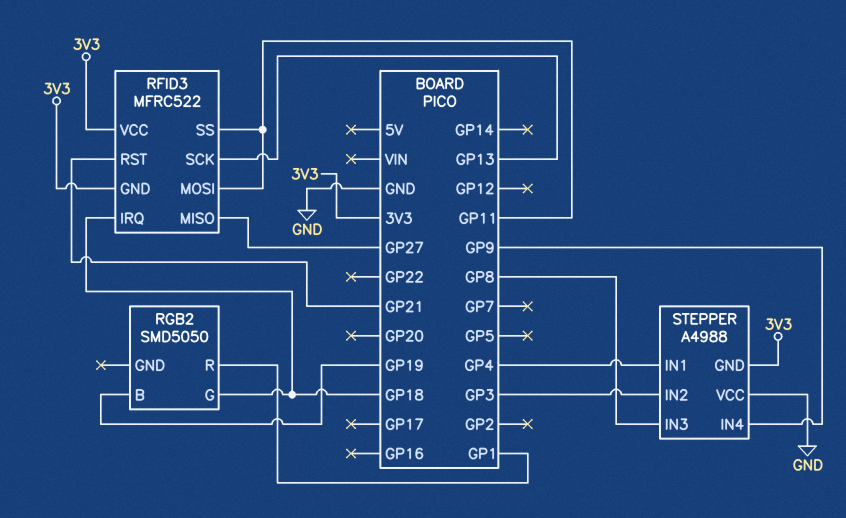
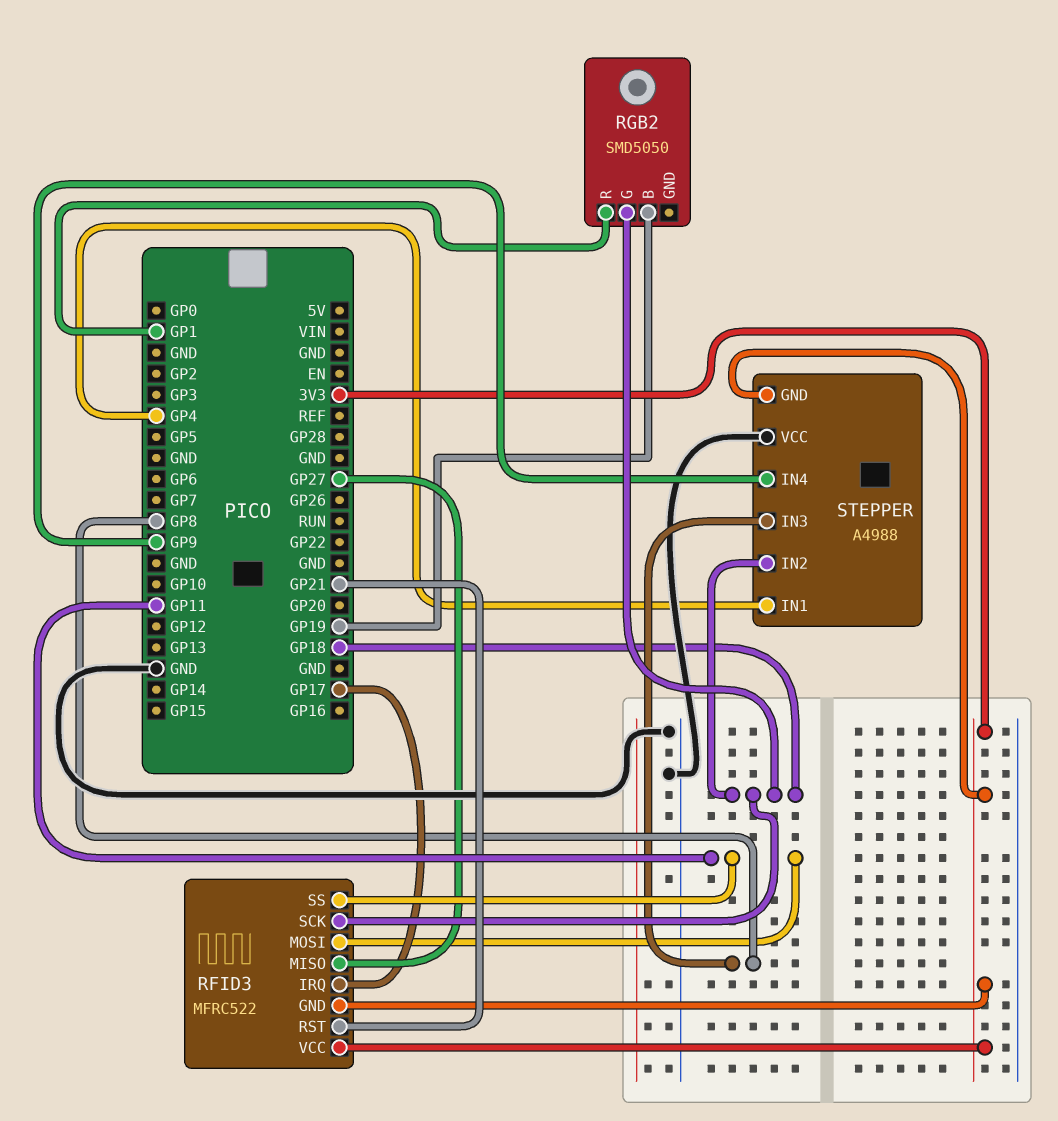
RFID3 pin IRQ: GP18 -> GP17
RFID3 pin SCK: GP13 -> GP18
STEPPER pin IN2: GP3 -> GP18

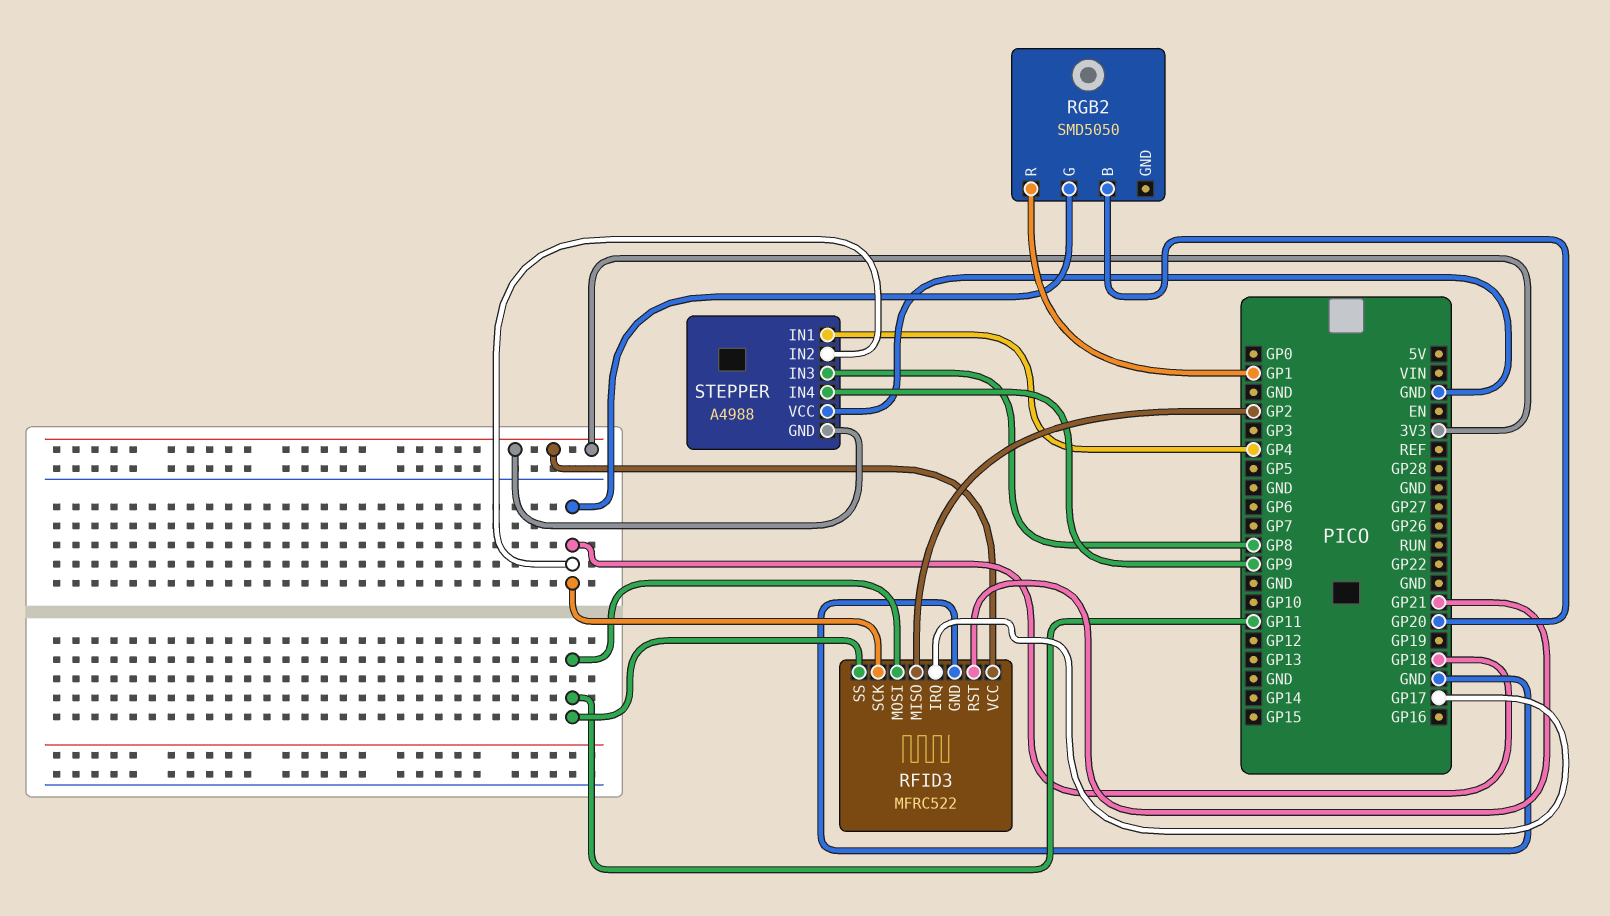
RFID3 pin GND: 3V3 -> GND
RFID3 pin MISO: GP27 -> GP2
RGB2 pin B: GP19 -> GP20

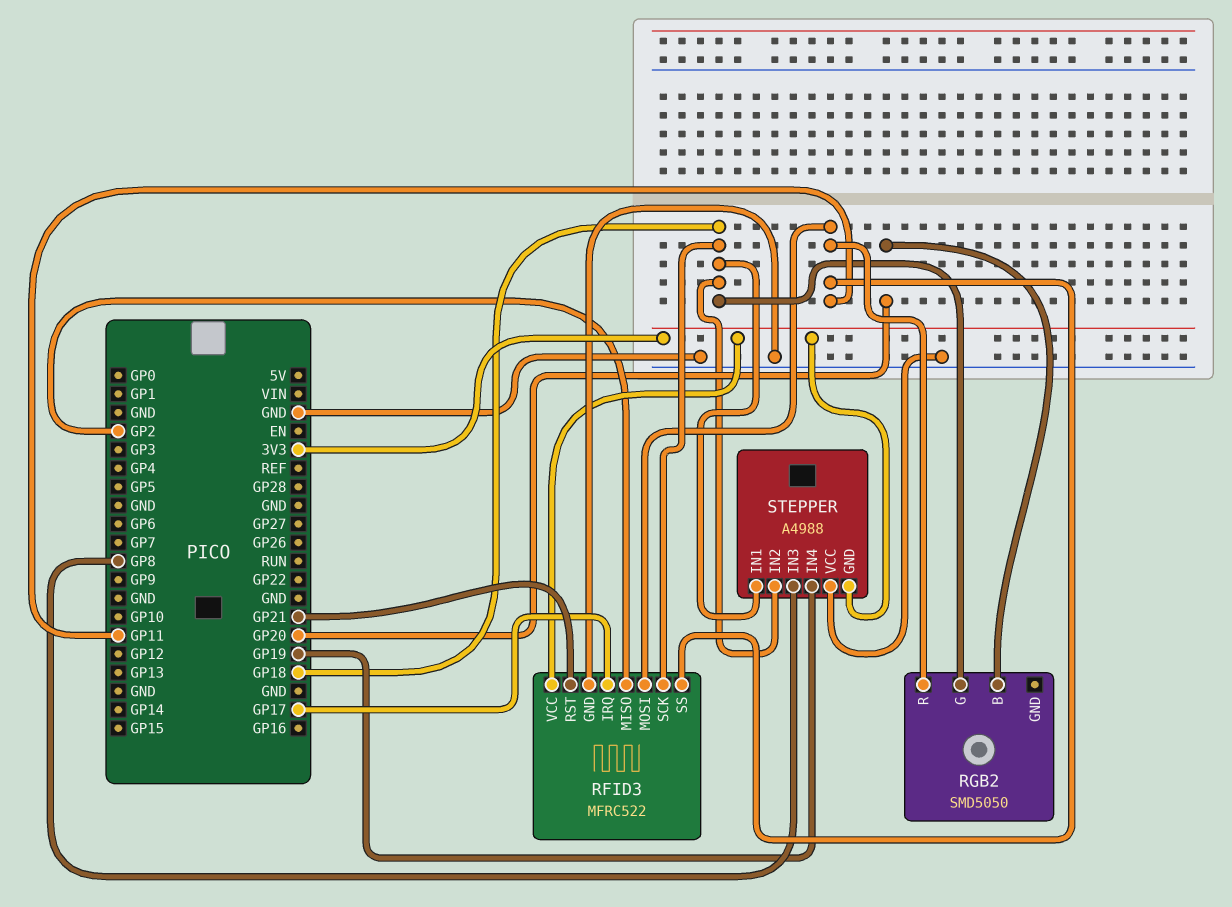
RGB2 pin R: GP1 -> GP11
STEPPER pin IN1: GP4 -> GP18
STEPPER pin IN4: GP9 -> GP19

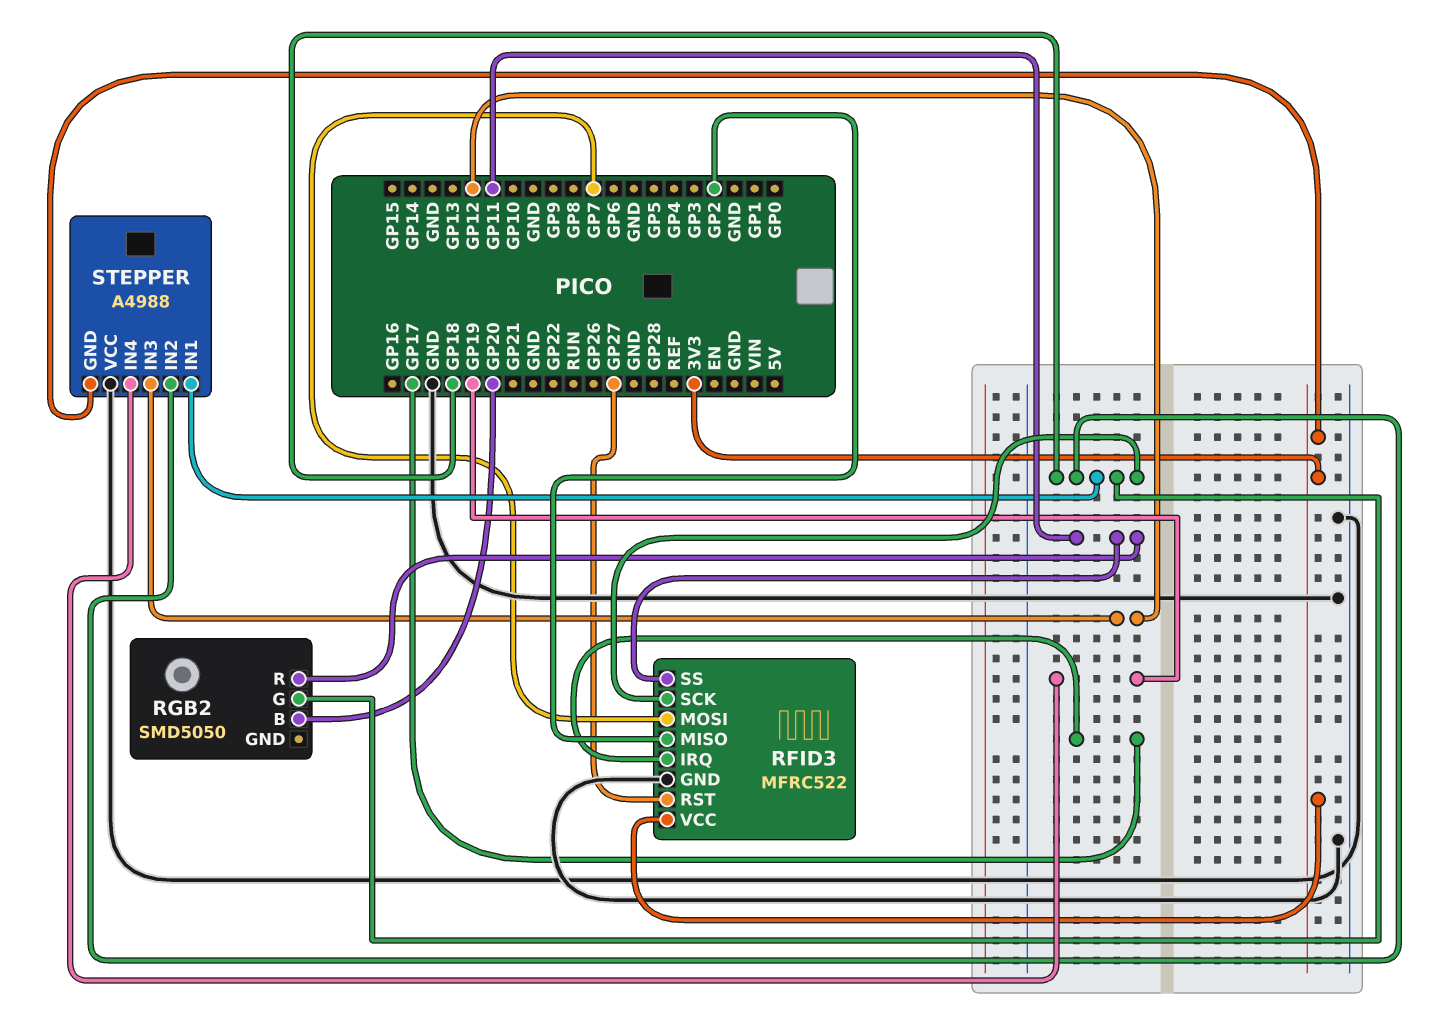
RFID3 pin MOSI: GP11 -> GP7
RFID3 pin RST: GP21 -> GP27
STEPPER pin IN3: GP8 -> GP12

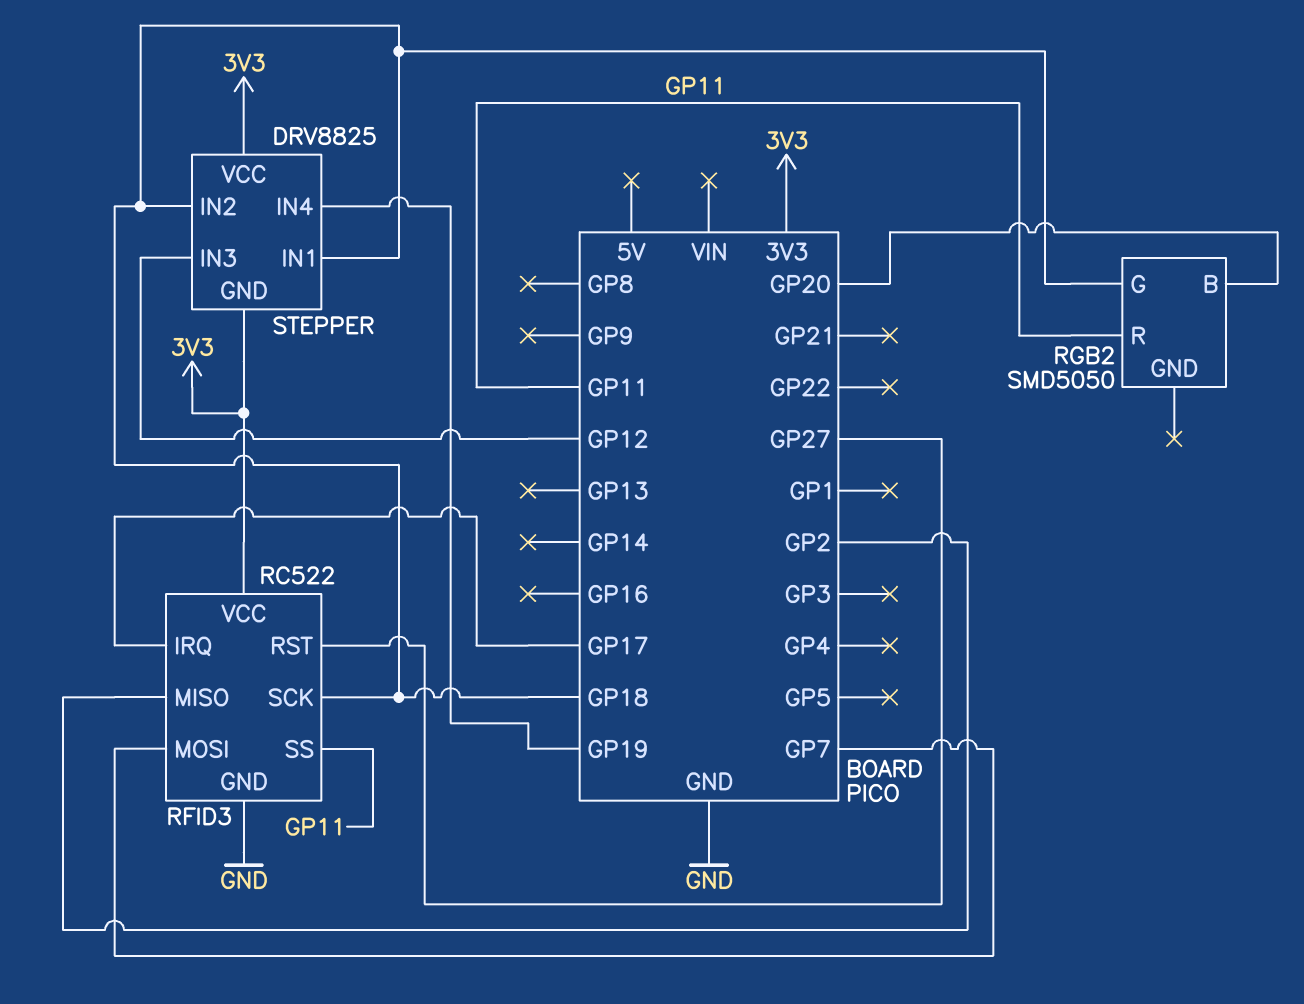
RFID3: MFRC522 -> RC522
STEPPER: A4988 -> DRV8825
STEPPER pin VCC: GND -> 3V3

